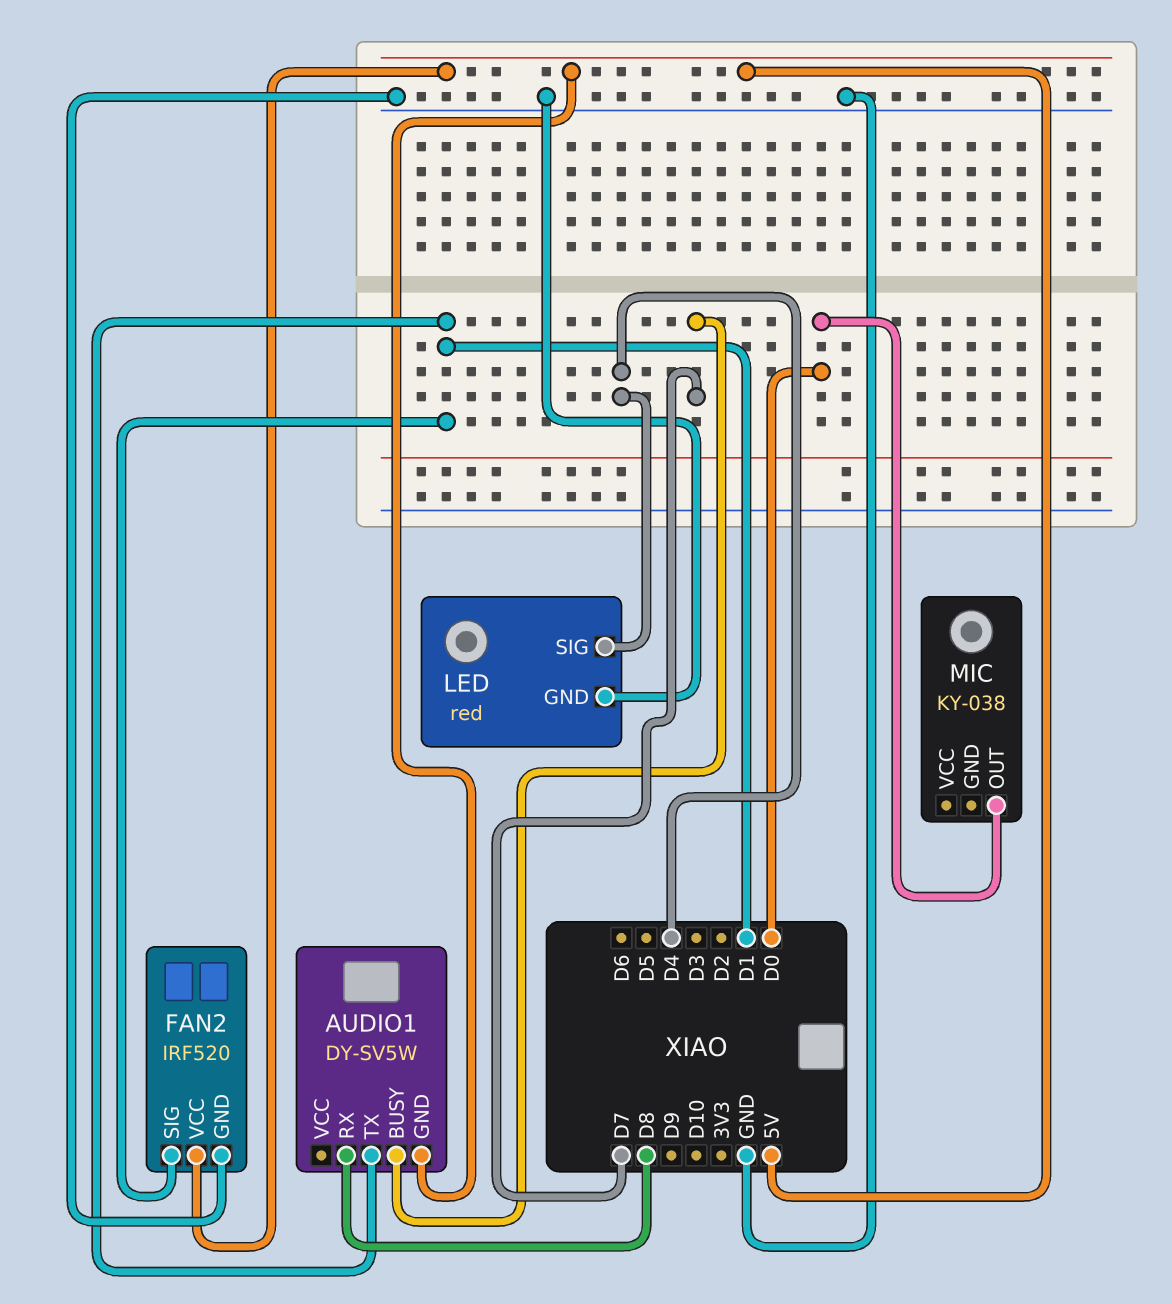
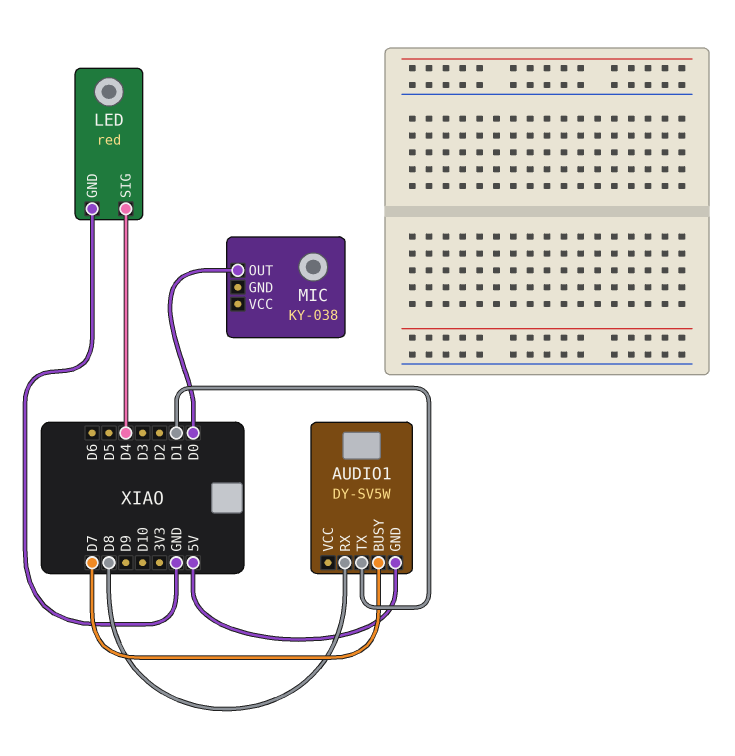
FAN2: IRF520 -> none
FAN2 pin GND: GND -> none
FAN2 pin SIG: D1 -> none
FAN2 pin VCC: 5V -> none

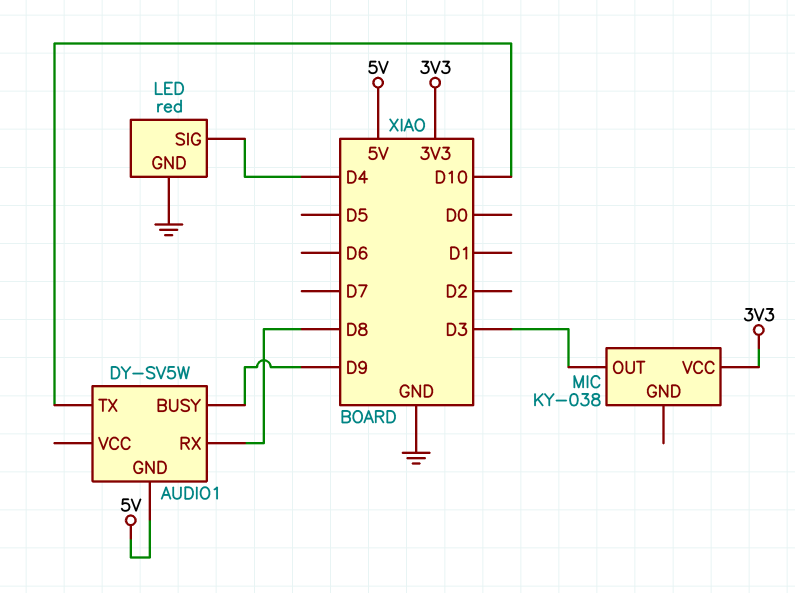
AUDIO1 pin BUSY: D7 -> D9
AUDIO1 pin TX: D1 -> D10
MIC pin OUT: D0 -> D3
MIC pin VCC: none -> 3V3

